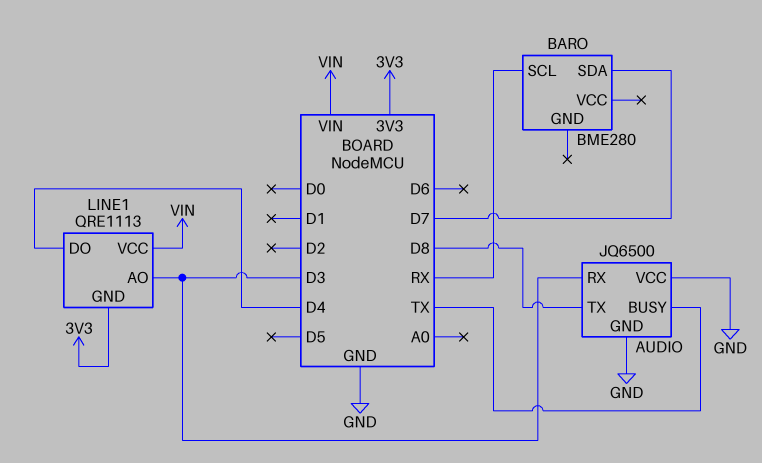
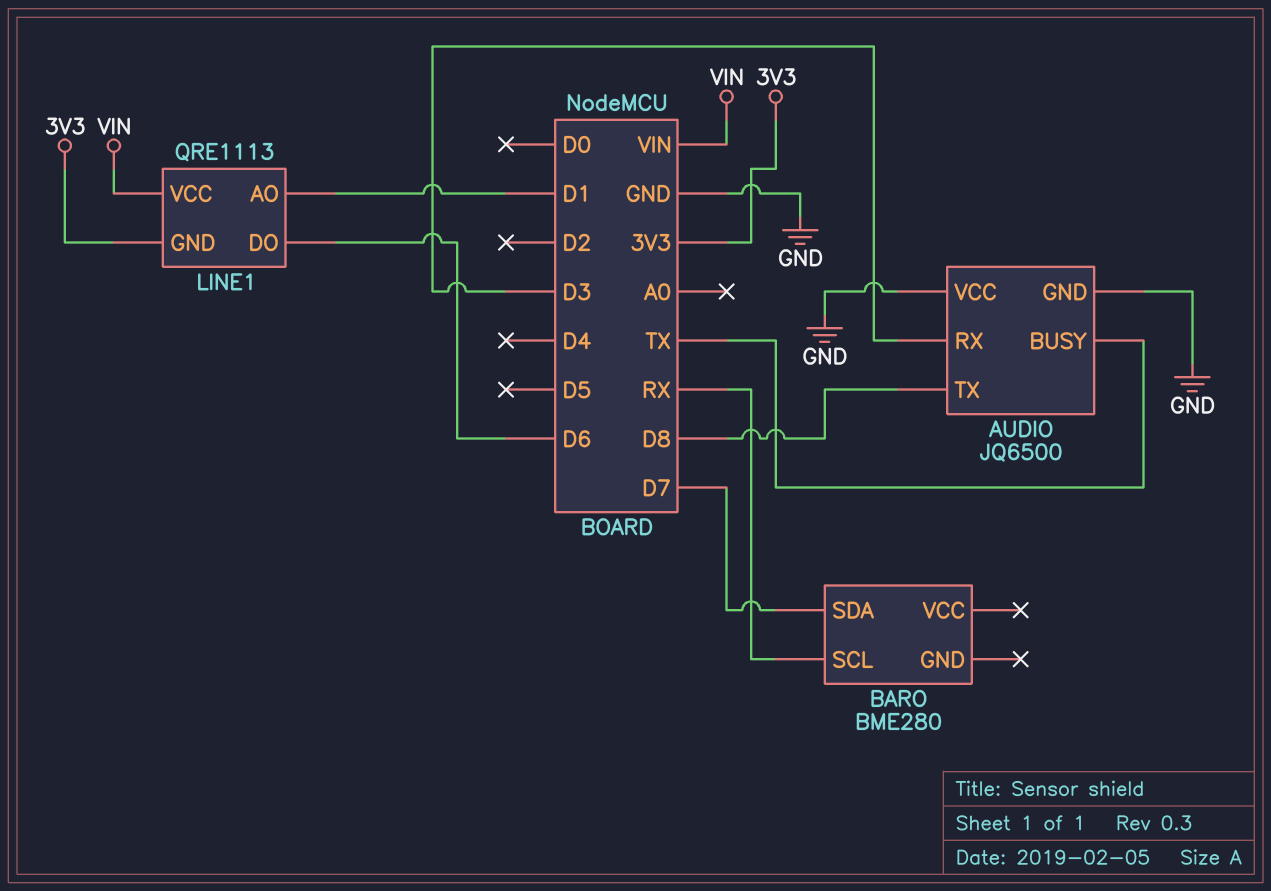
LINE1 pin AO: D3 -> D1
LINE1 pin DO: D4 -> D6

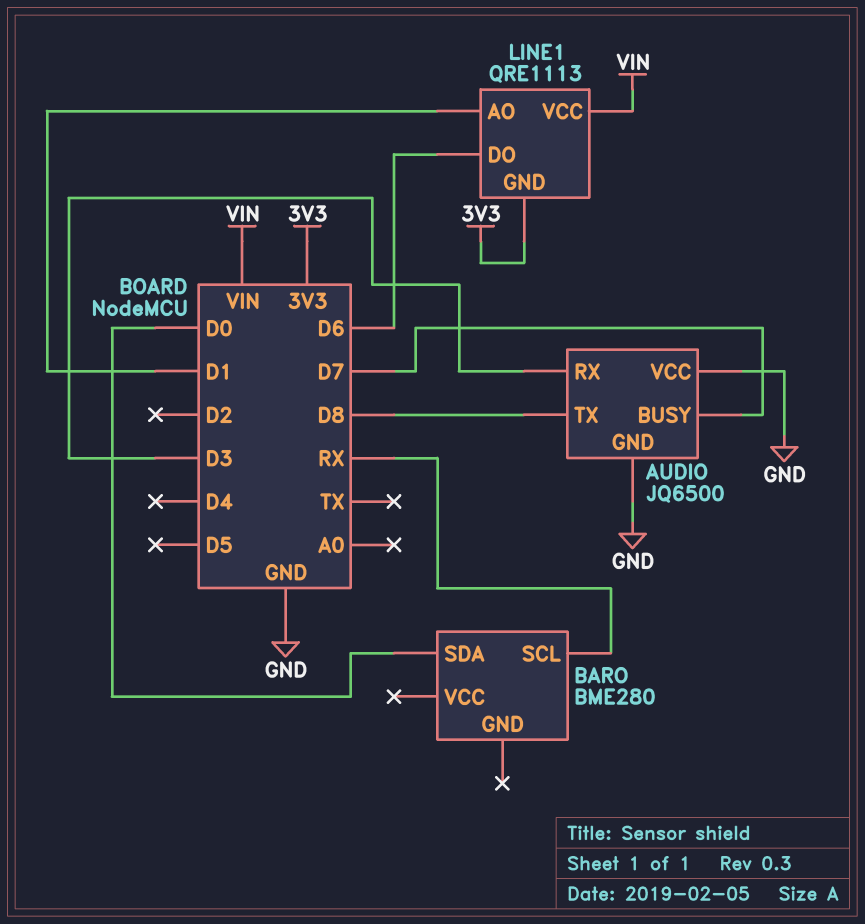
AUDIO pin BUSY: TX -> D7
BARO pin SDA: D7 -> D0

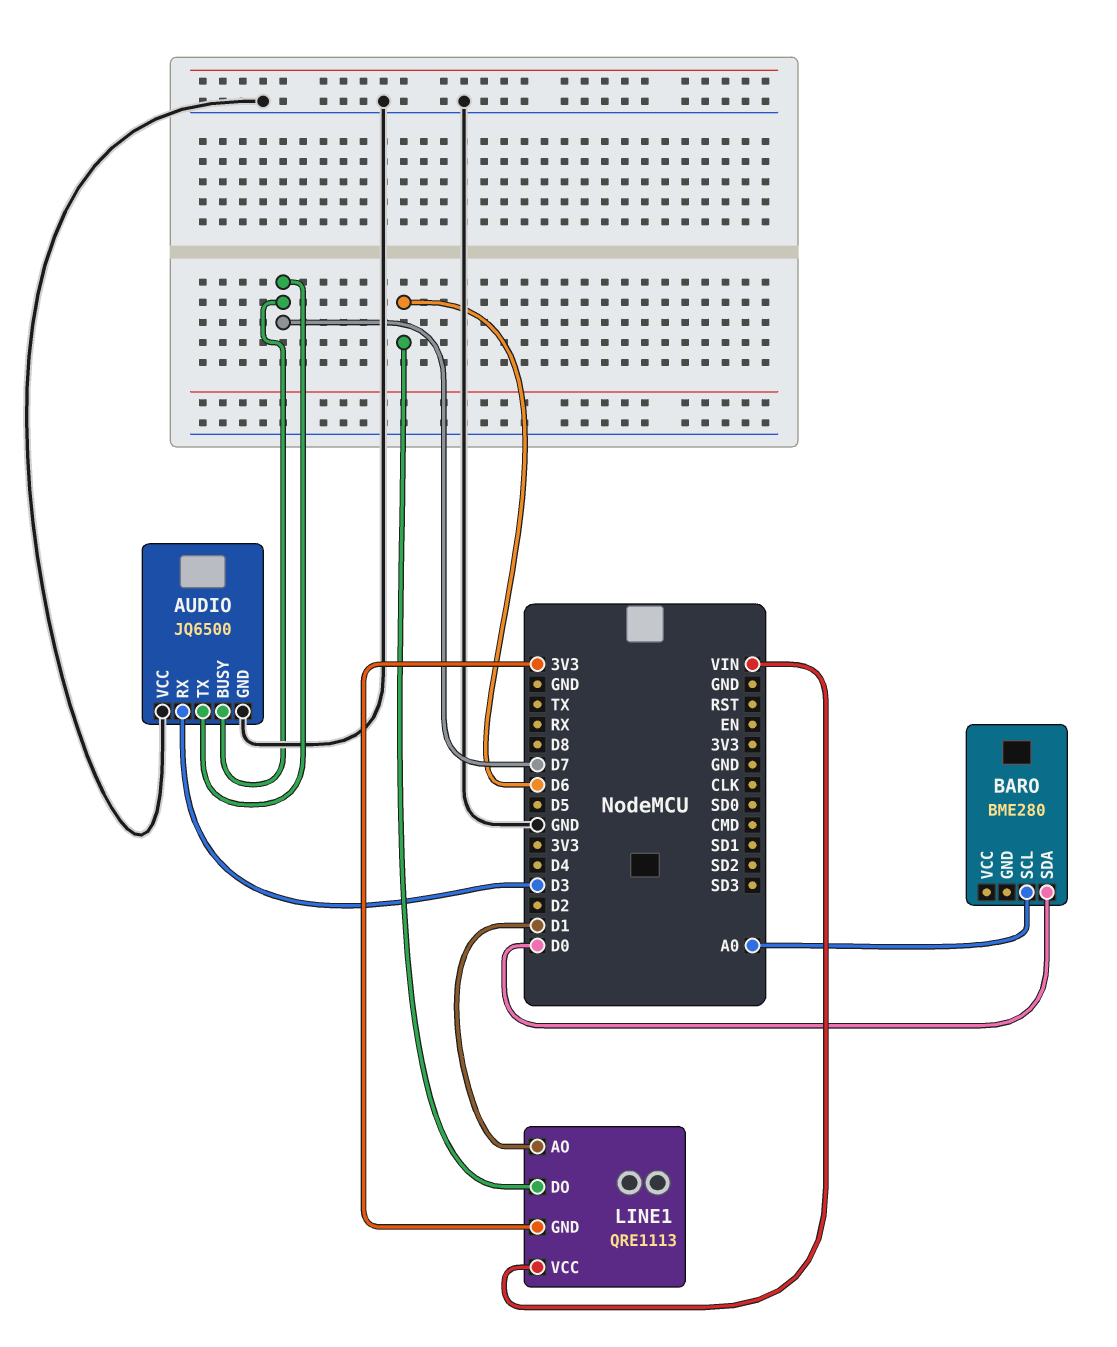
AUDIO pin TX: D8 -> D7
BARO pin SCL: RX -> A0

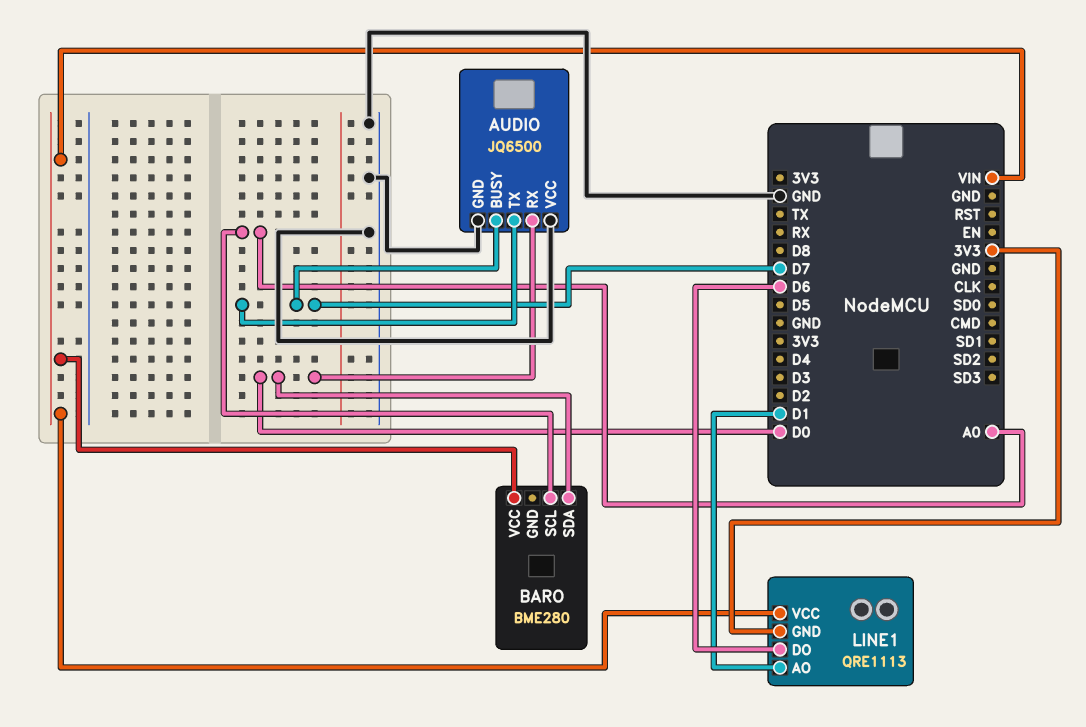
AUDIO pin RX: D3 -> D0
BARO pin VCC: none -> VIN

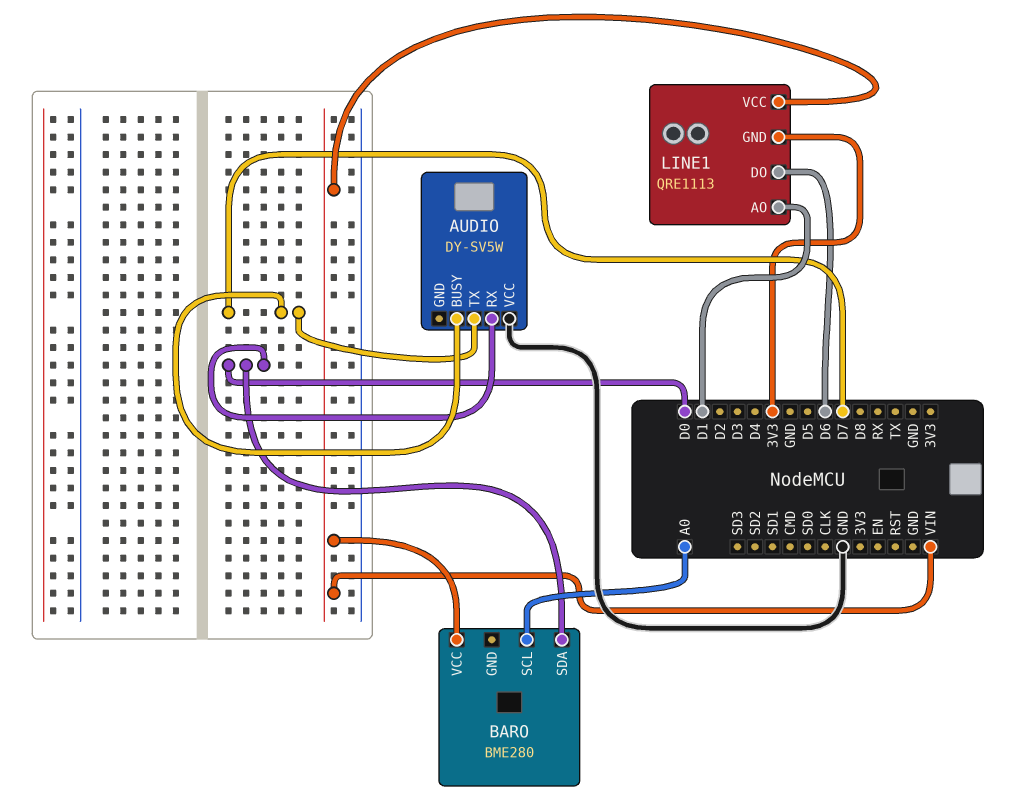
AUDIO: JQ6500 -> DY-SV5W
AUDIO pin GND: GND -> none

